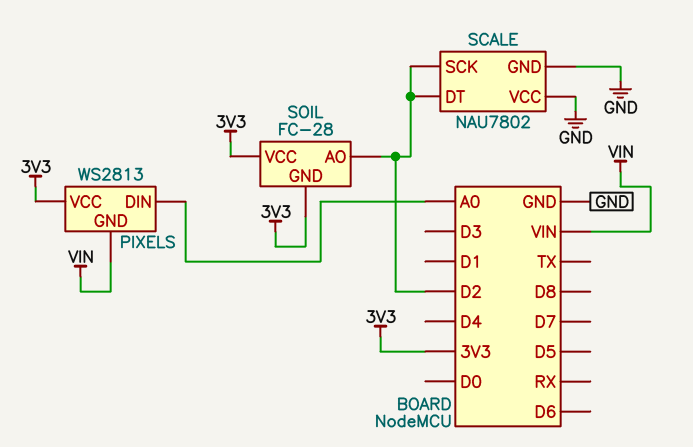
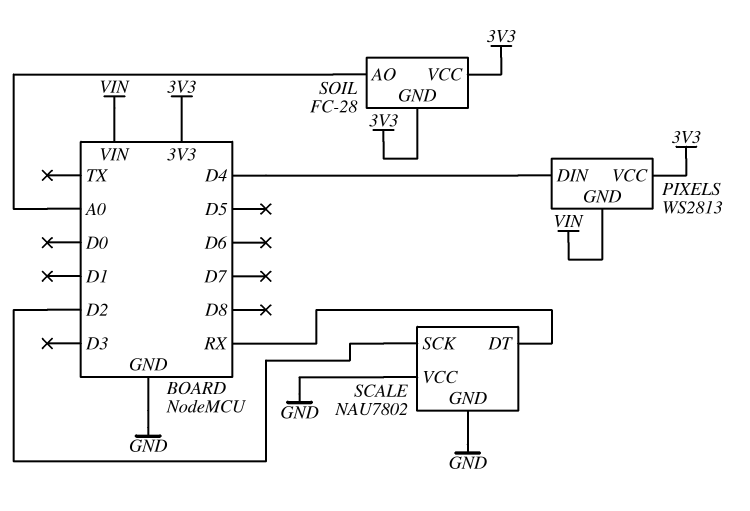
PIXELS pin DIN: A0 -> D4
SCALE pin DT: D2 -> RX
SOIL pin AO: D2 -> A0

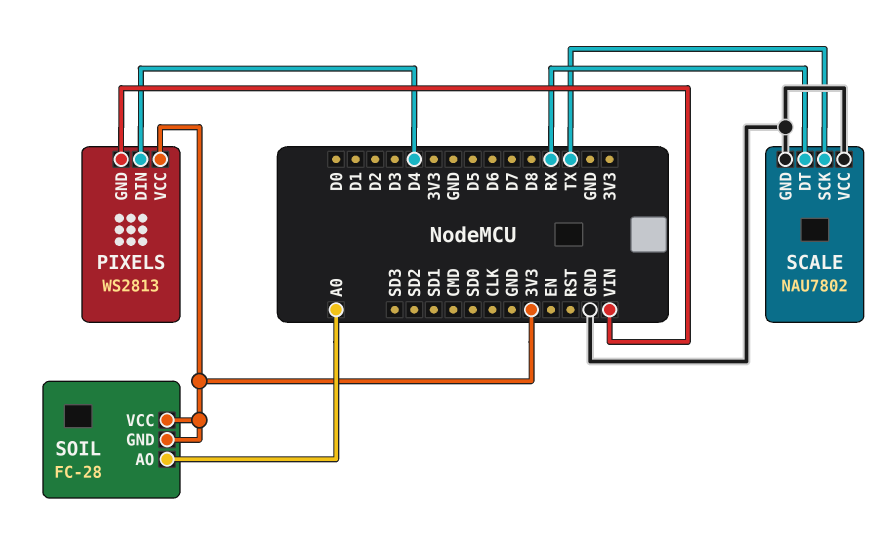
SCALE pin SCK: D2 -> TX

